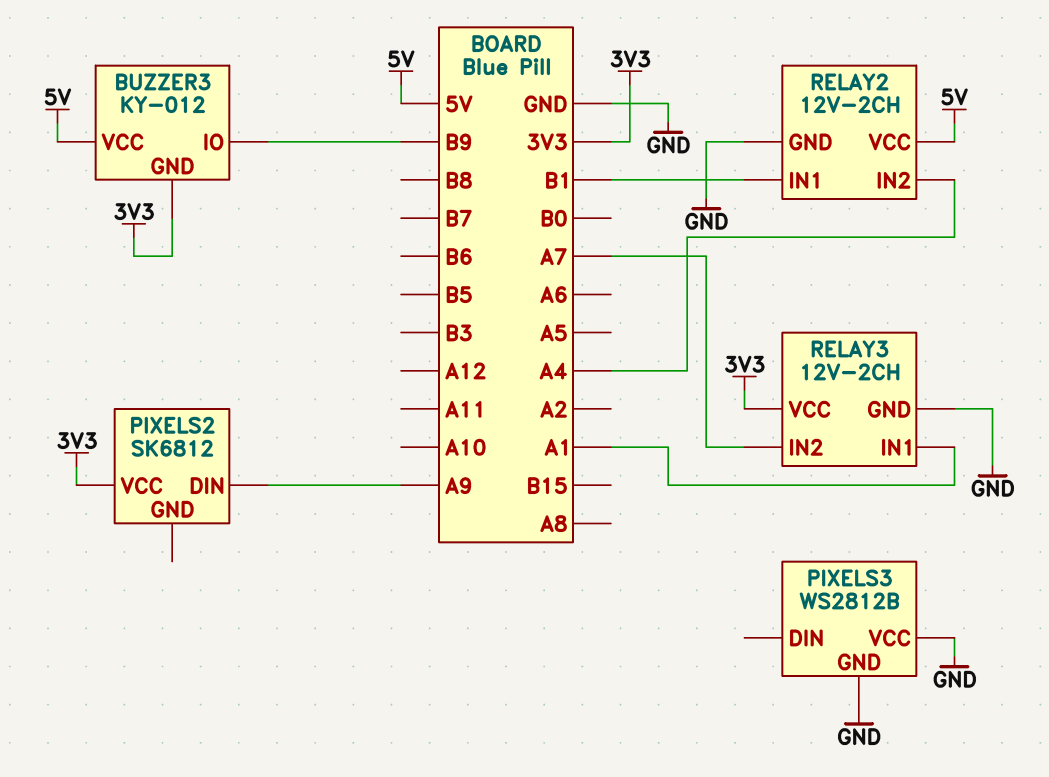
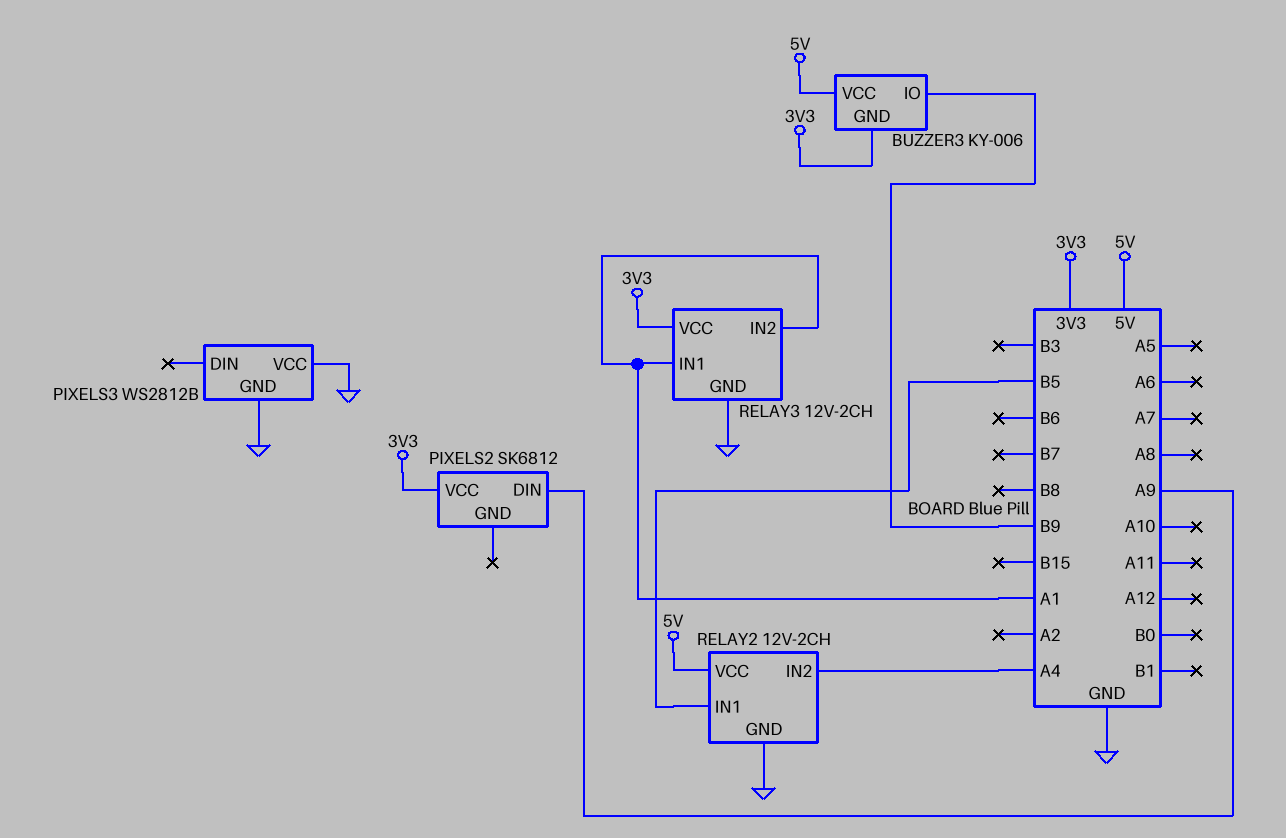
BUZZER3: KY-012 -> KY-006
RELAY2 pin IN1: B1 -> B5
RELAY3 pin IN2: A7 -> A1

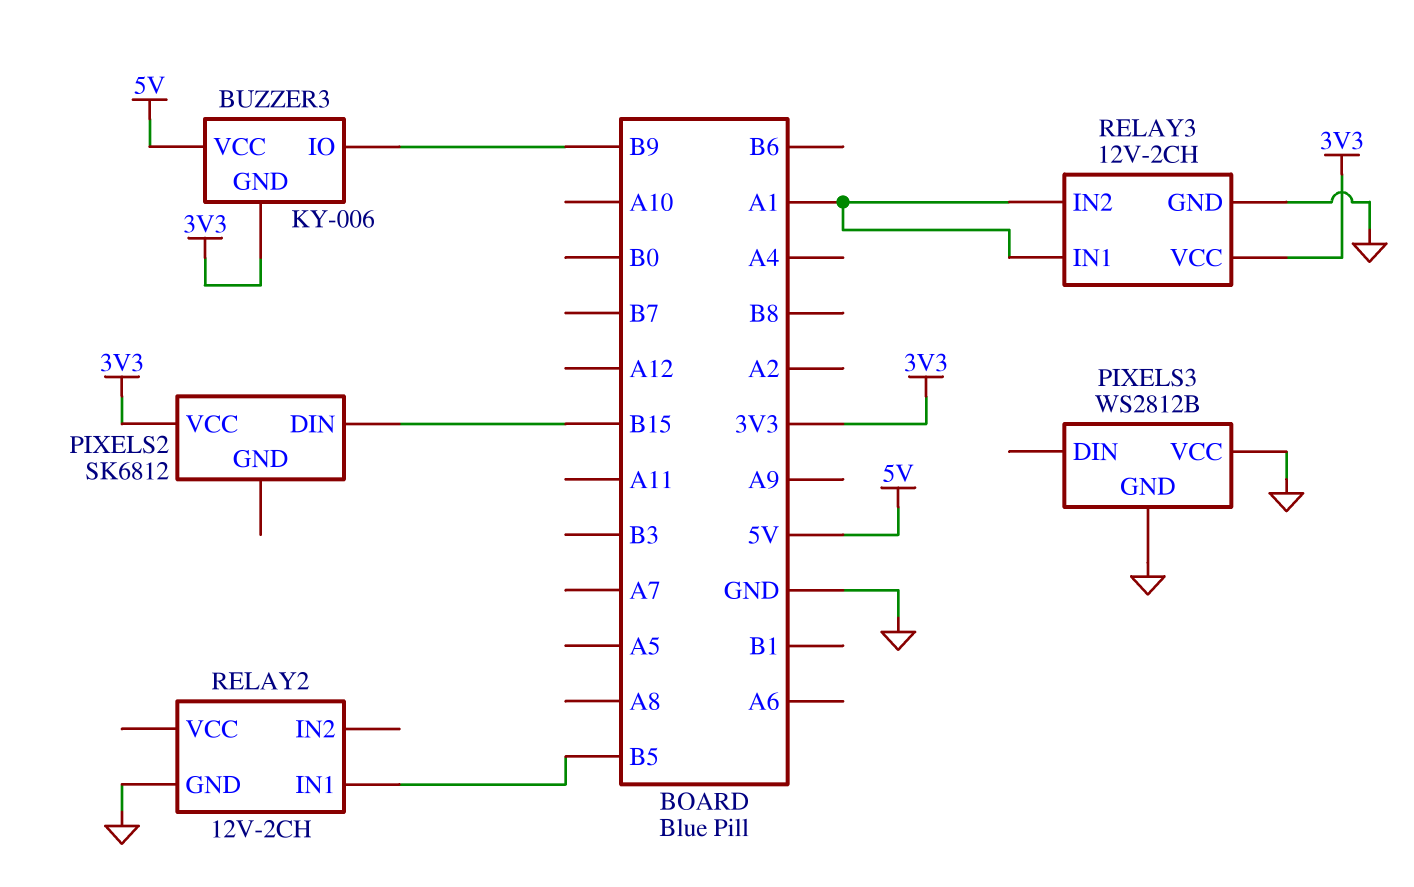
PIXELS2 pin DIN: A9 -> B15
RELAY2 pin IN2: A4 -> none
RELAY2 pin VCC: 5V -> none

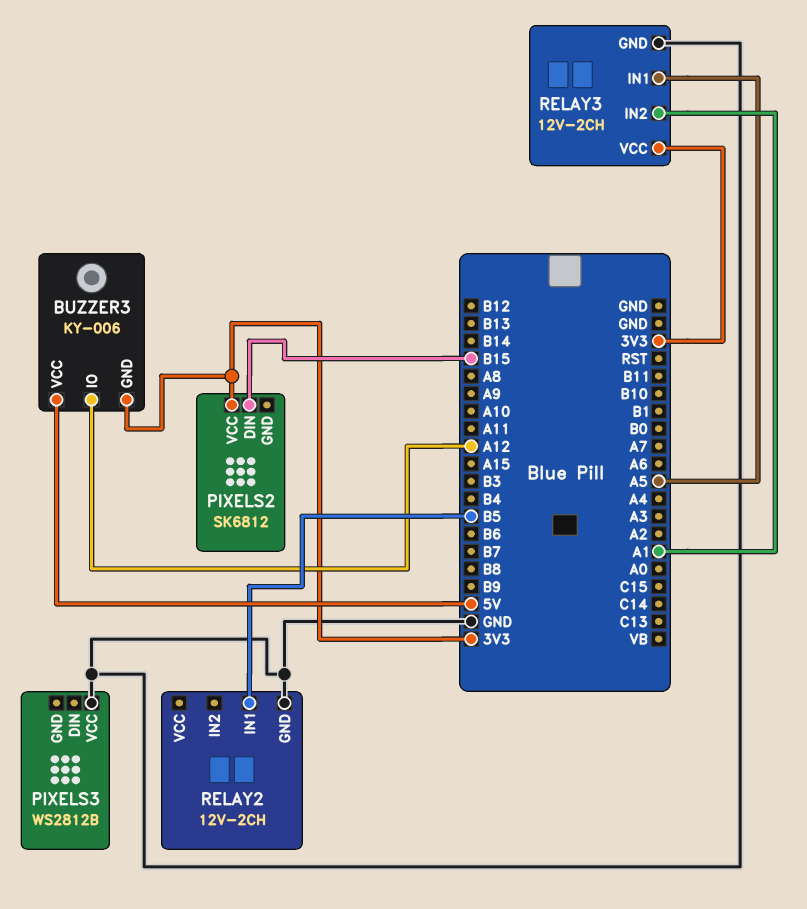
BUZZER3 pin IO: B9 -> A12
PIXELS3 pin GND: GND -> none
RELAY3 pin IN1: A1 -> A5

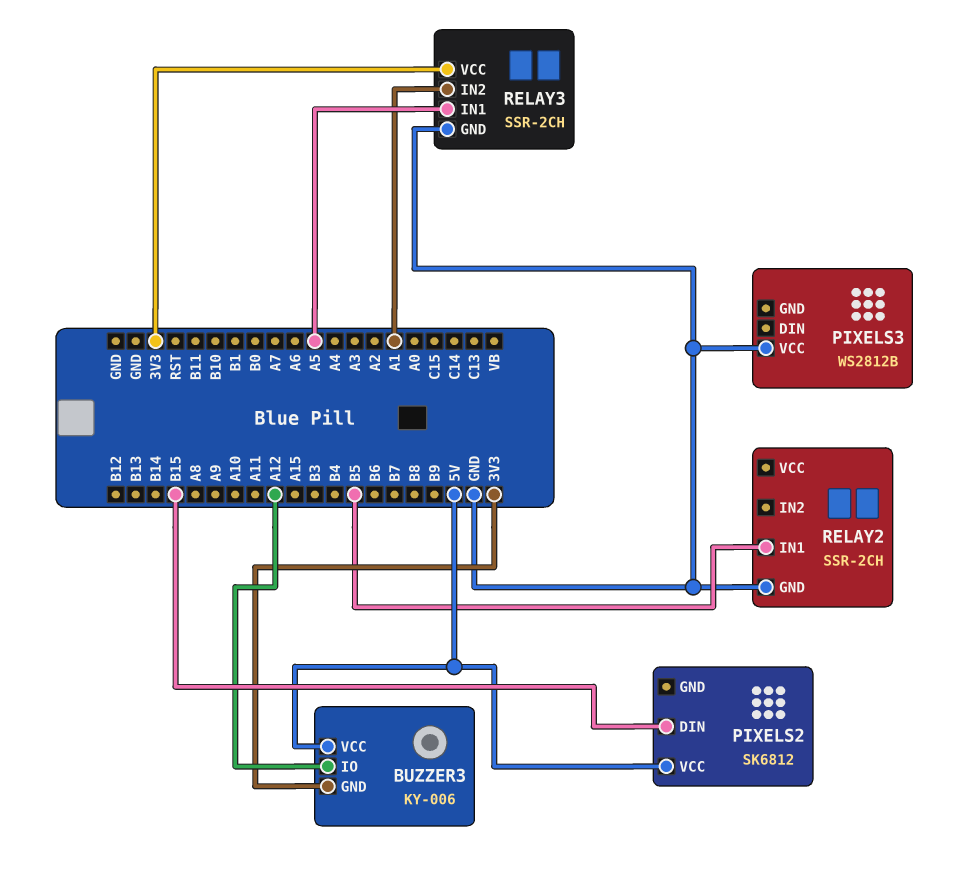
PIXELS2 pin VCC: 3V3 -> 5V
RELAY2: 12V-2CH -> SSR-2CH
RELAY3: 12V-2CH -> SSR-2CH

